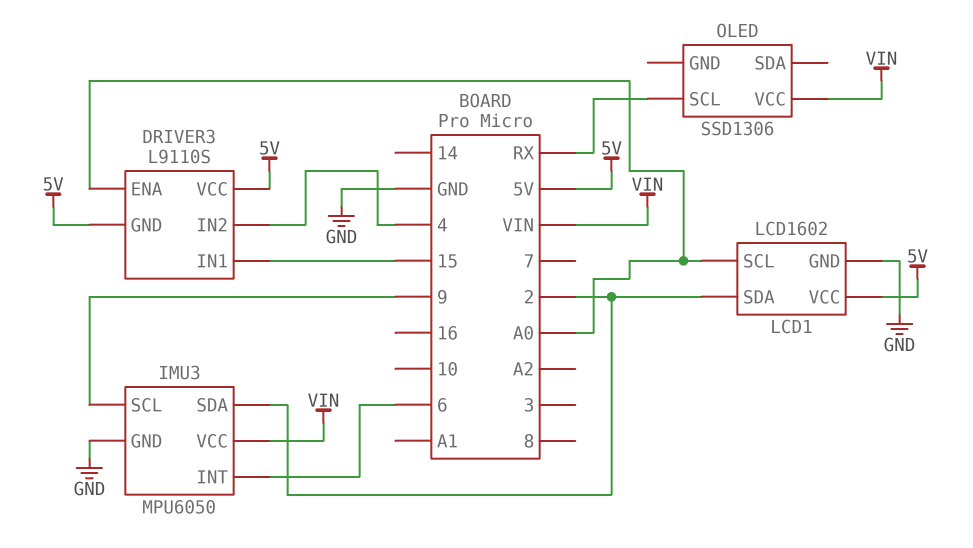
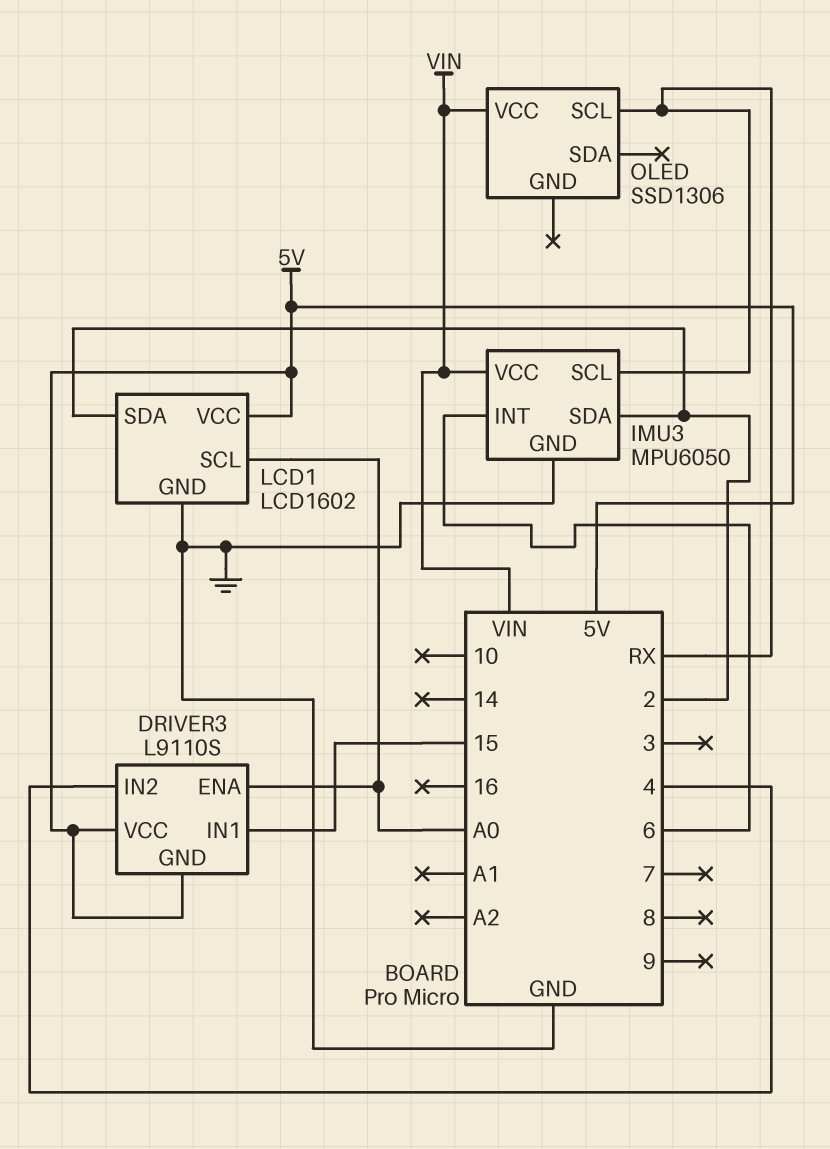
IMU3 pin SCL: 9 -> RX

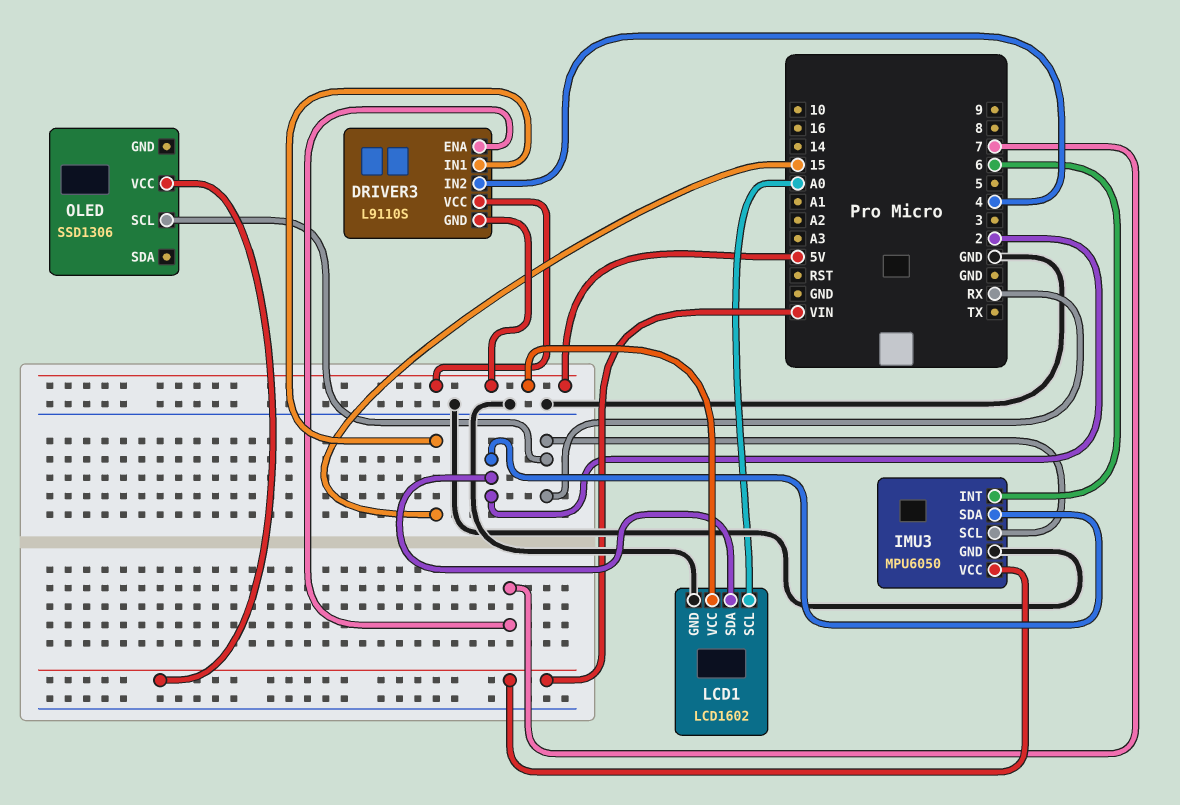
DRIVER3 pin ENA: A0 -> 7

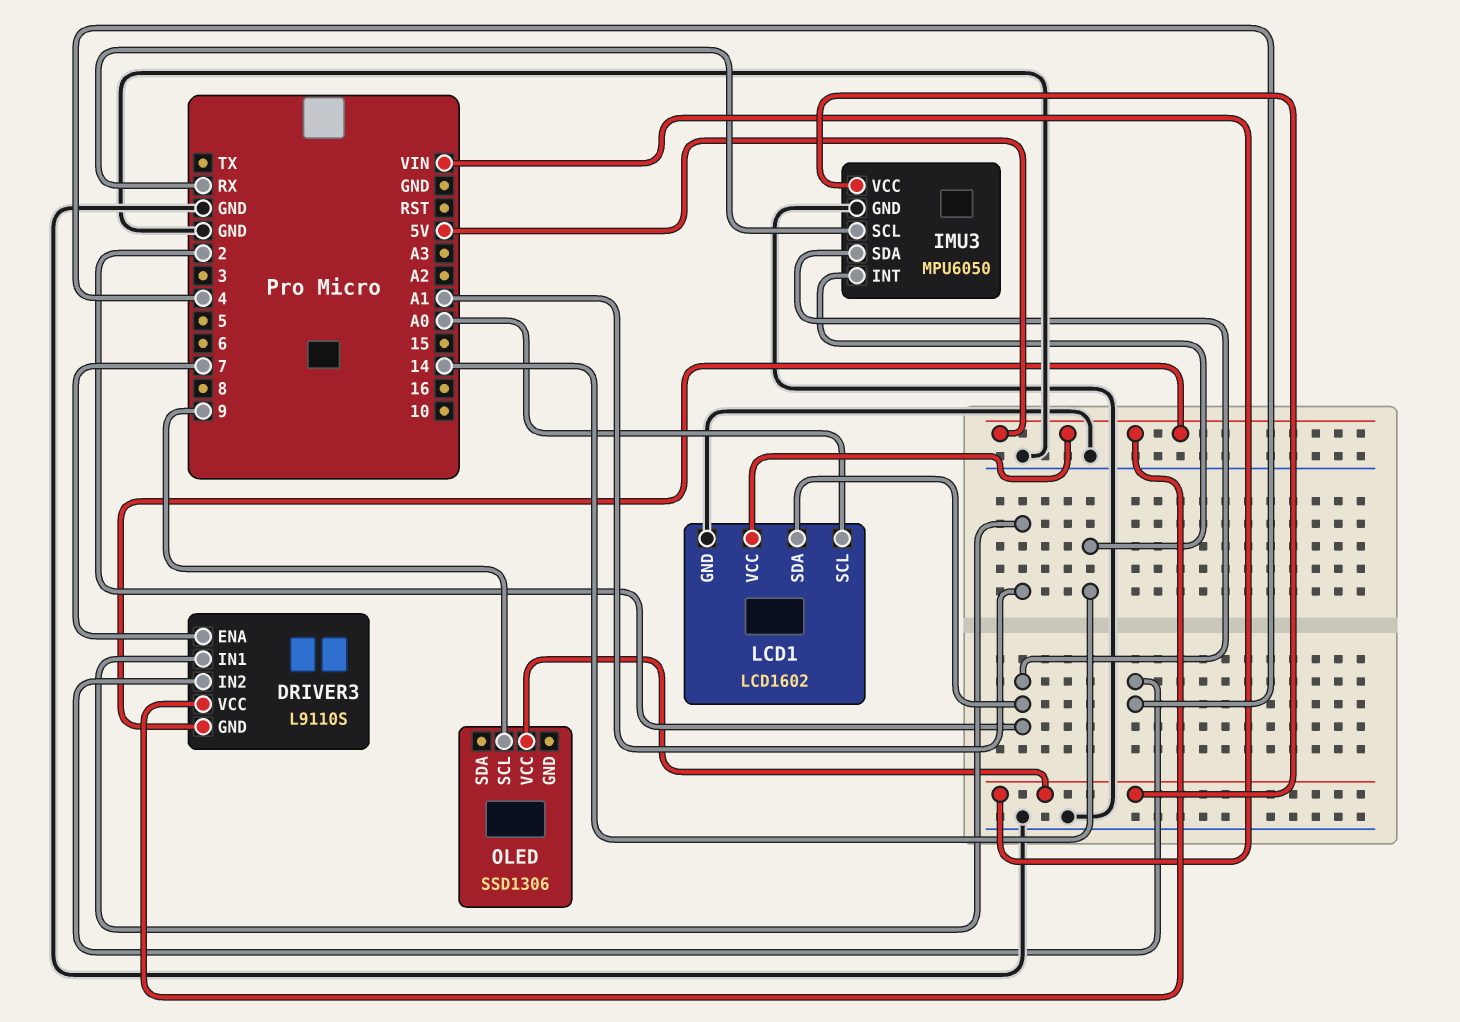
DRIVER3 pin IN1: 15 -> A1
IMU3 pin INT: 6 -> 14
OLED pin SCL: RX -> 9

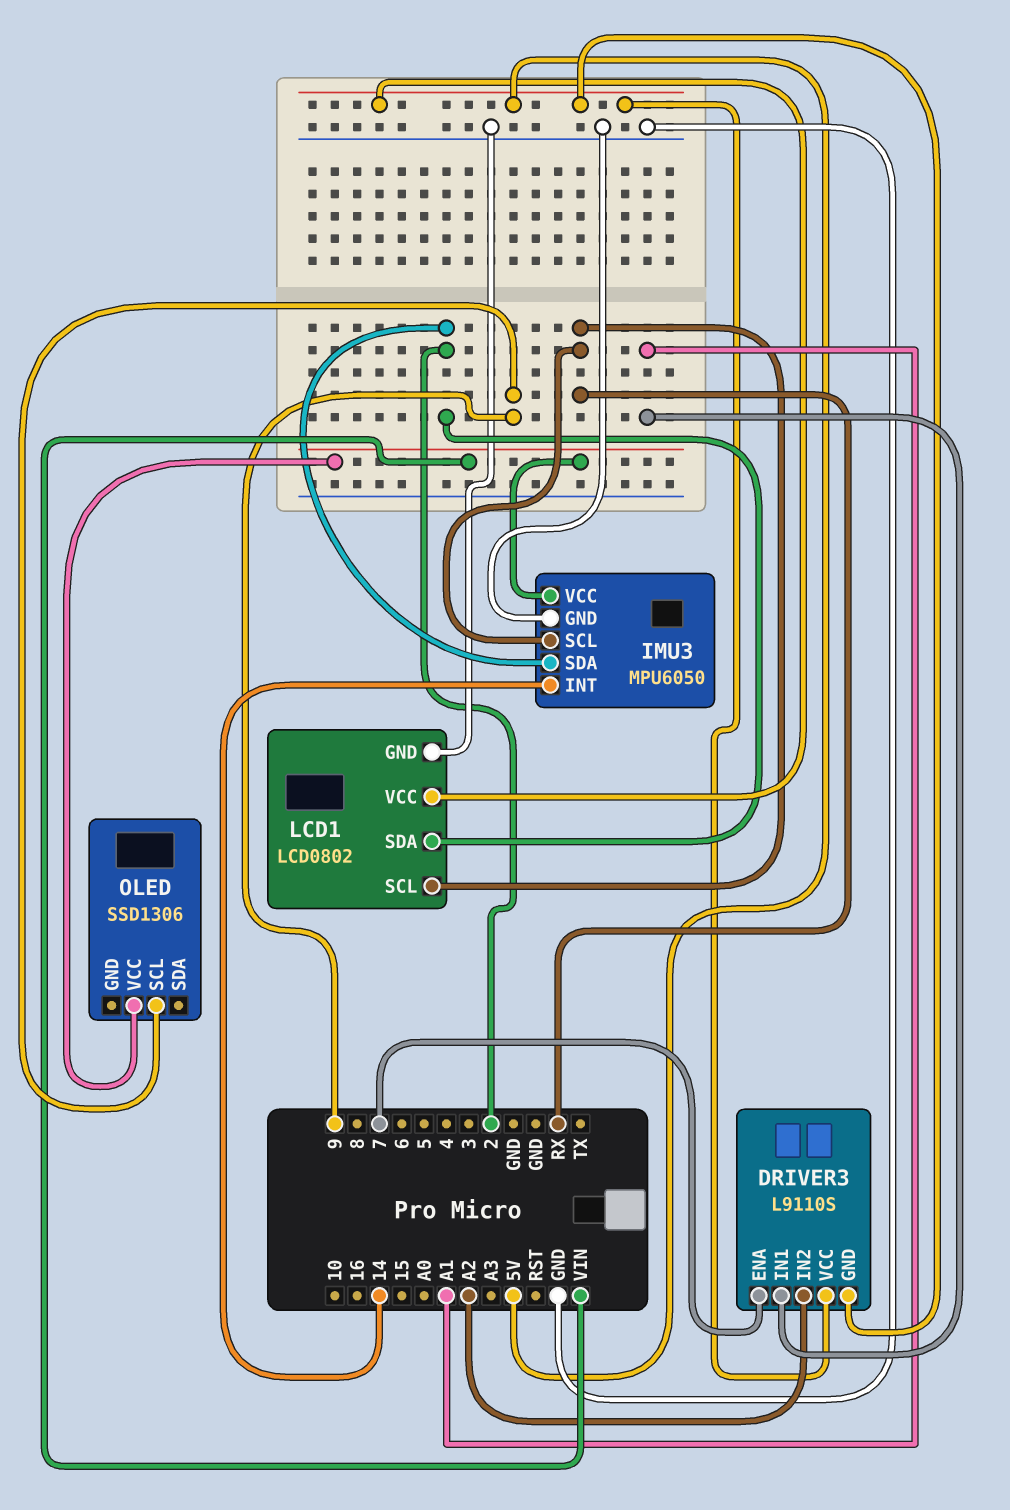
DRIVER3 pin IN2: 4 -> A2
LCD1: LCD1602 -> LCD0802
LCD1 pin SCL: A0 -> RX

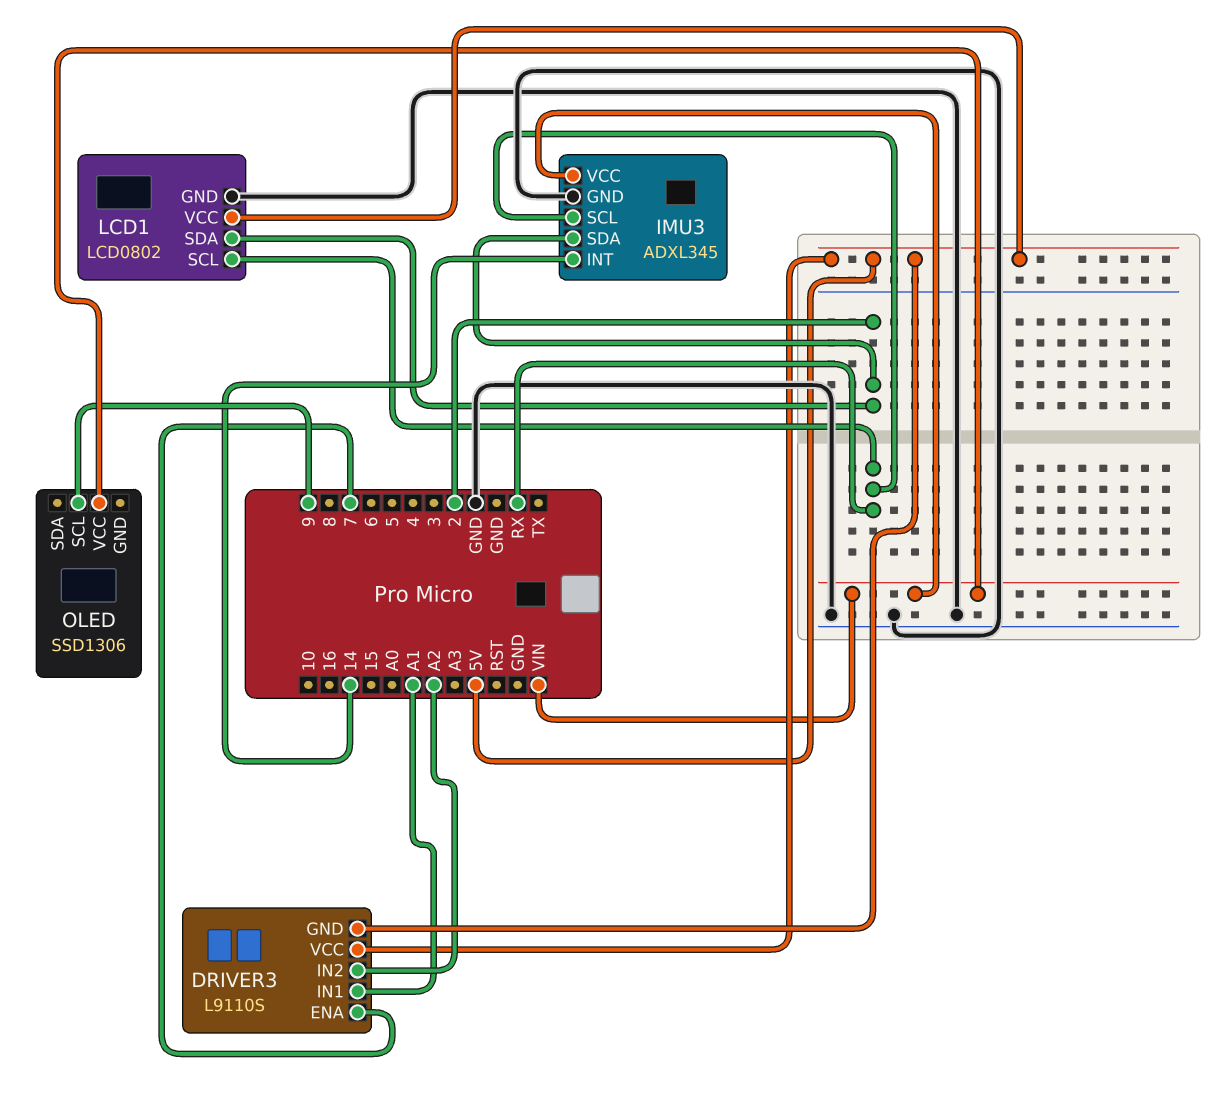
IMU3: MPU6050 -> ADXL345

